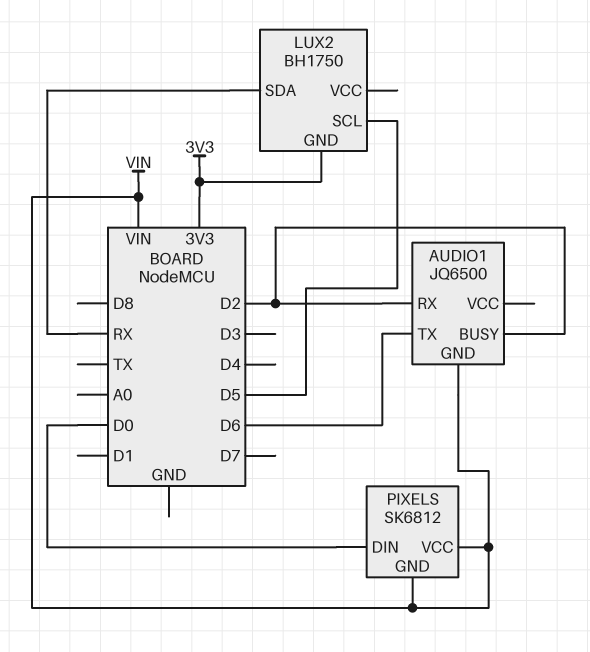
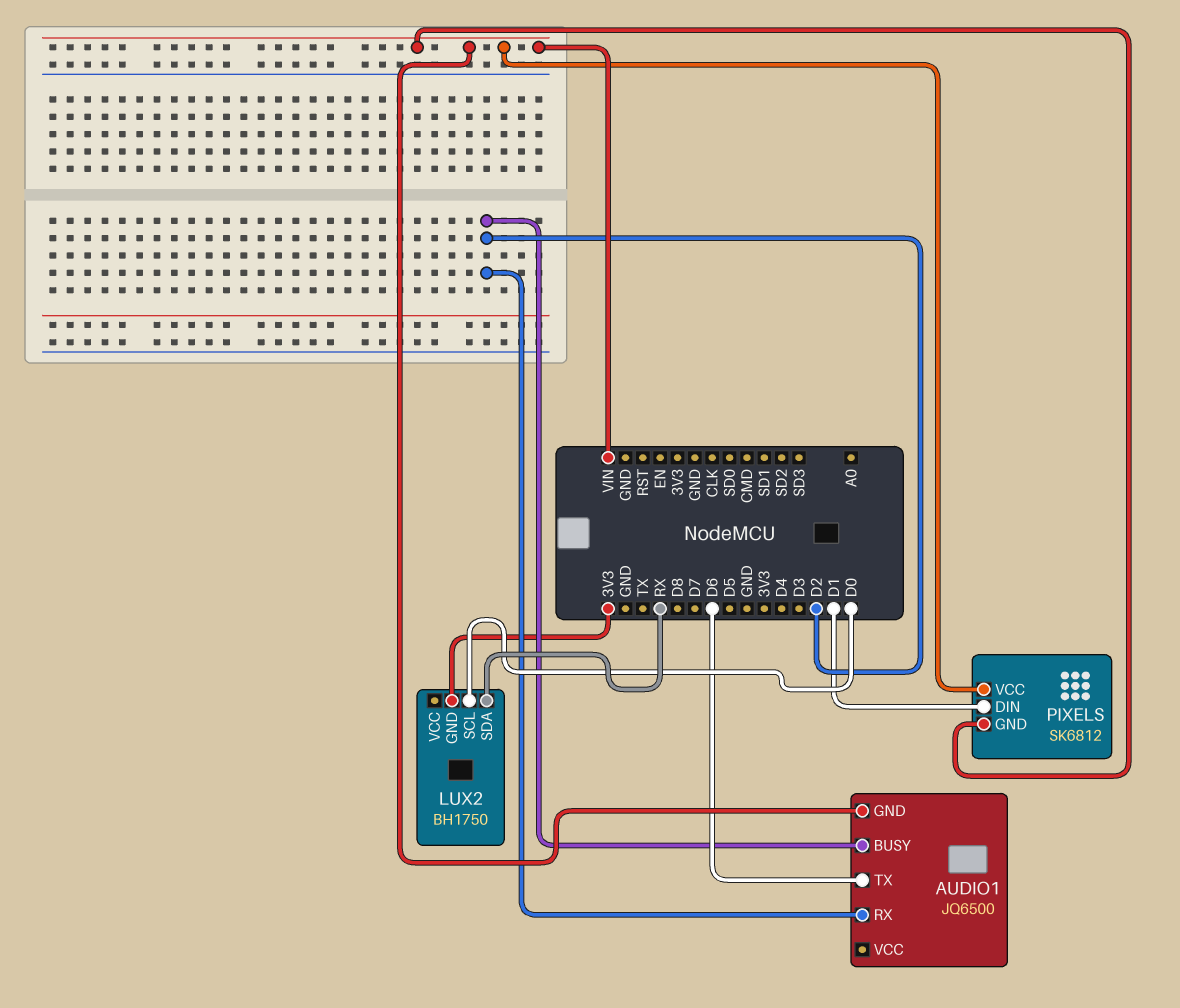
LUX2 pin SCL: D5 -> D0
PIXELS pin DIN: D0 -> D1

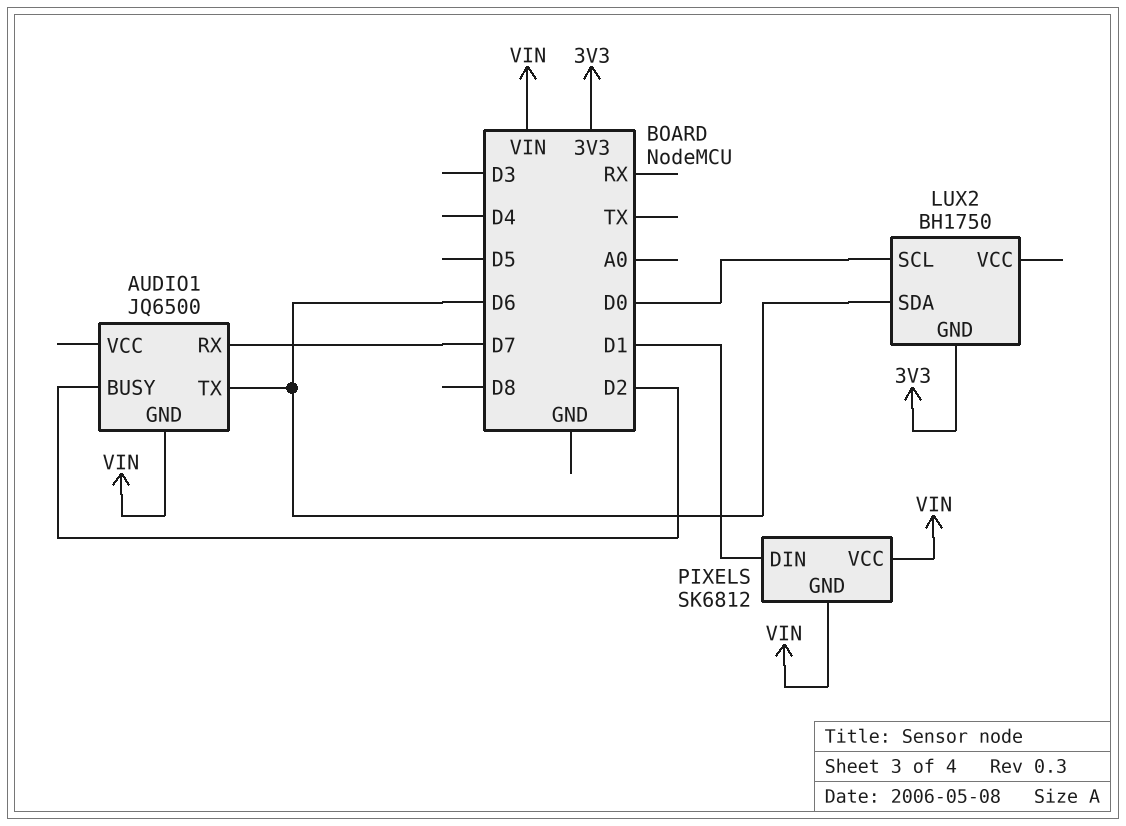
AUDIO1 pin RX: D2 -> D7
LUX2 pin SDA: RX -> D6

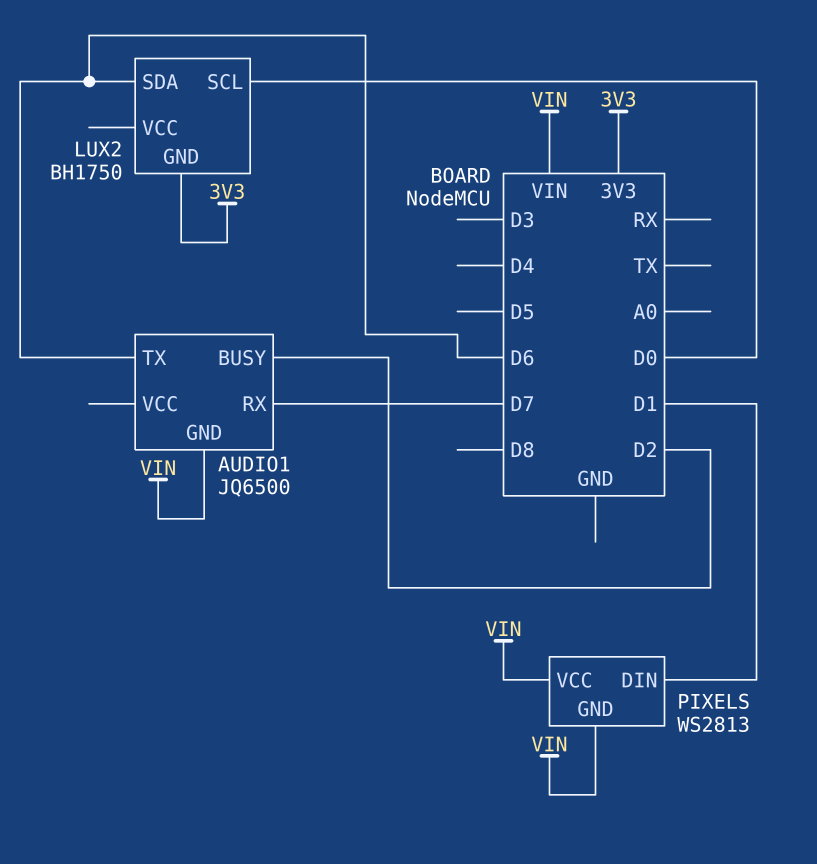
PIXELS: SK6812 -> WS2813

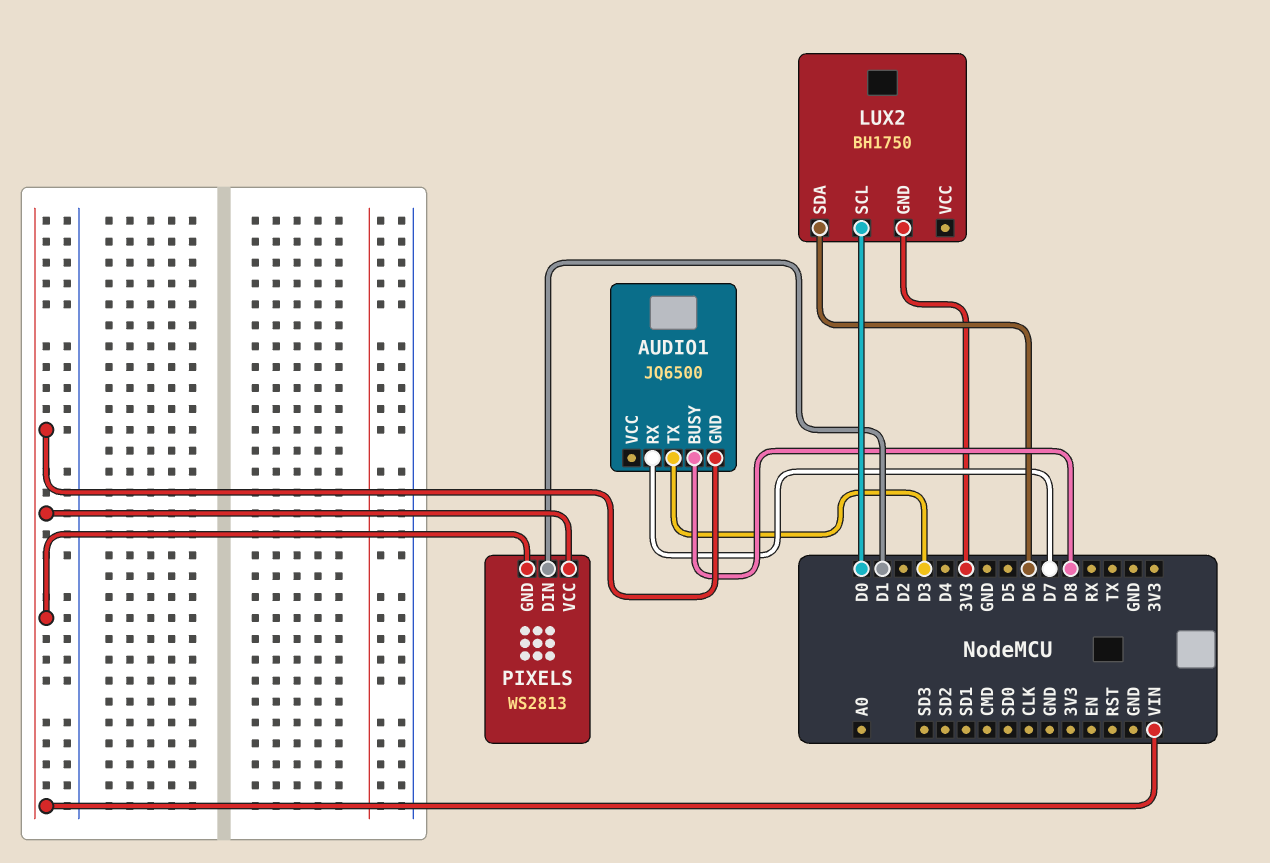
AUDIO1 pin BUSY: D2 -> D8
AUDIO1 pin TX: D6 -> D3

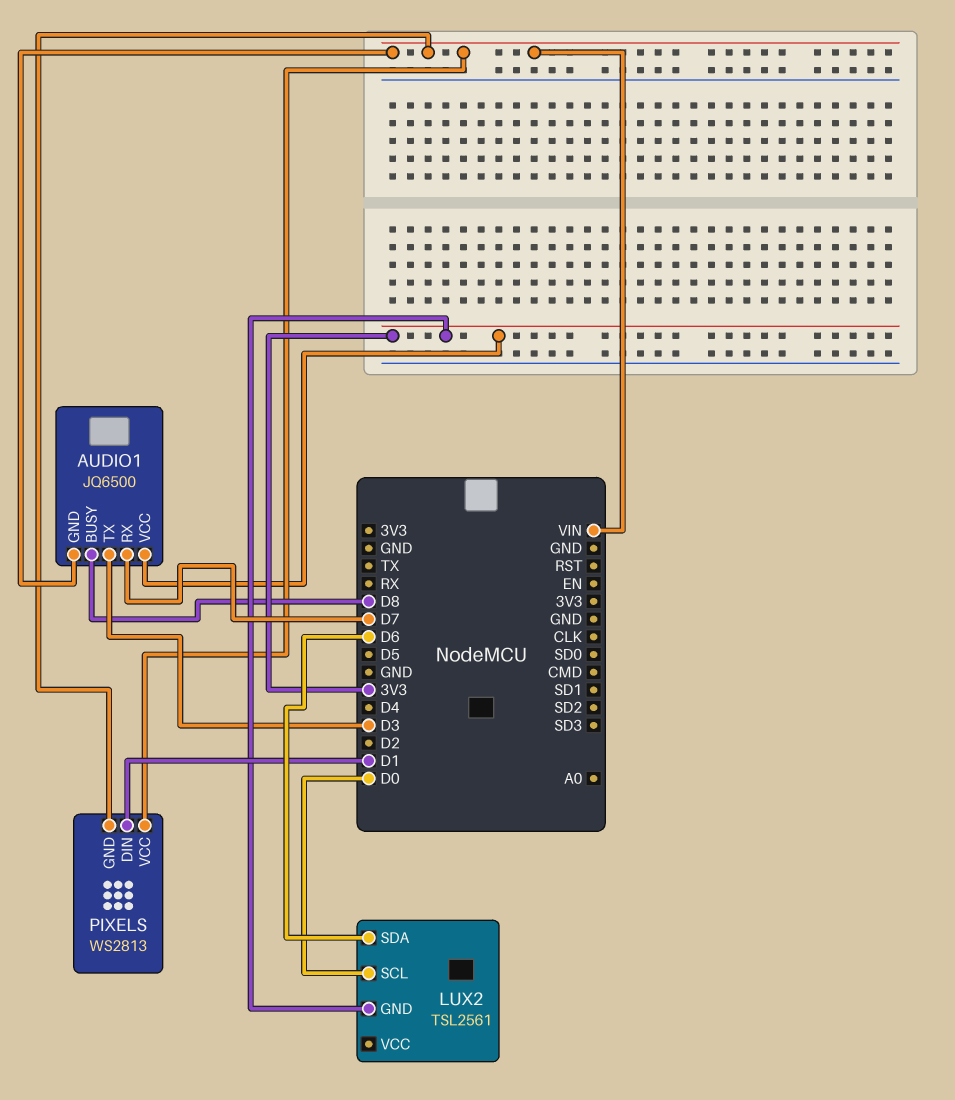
AUDIO1 pin VCC: none -> 3V3
LUX2: BH1750 -> TSL2561

